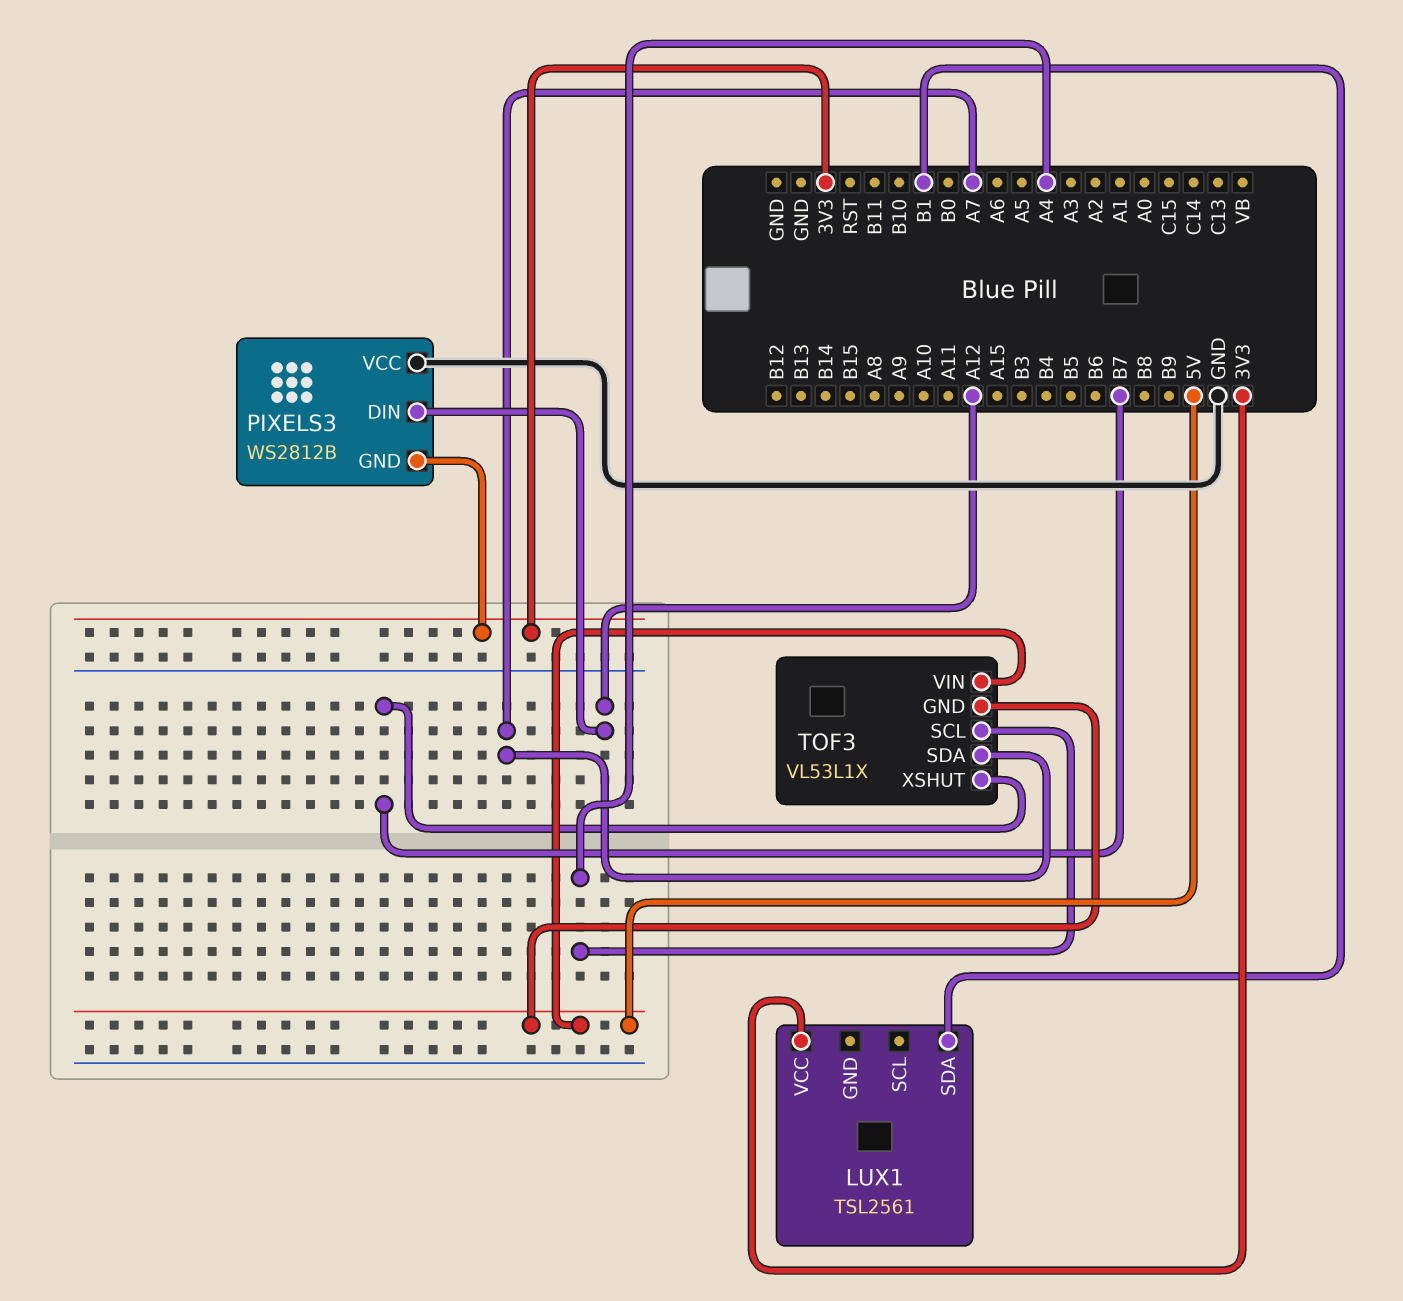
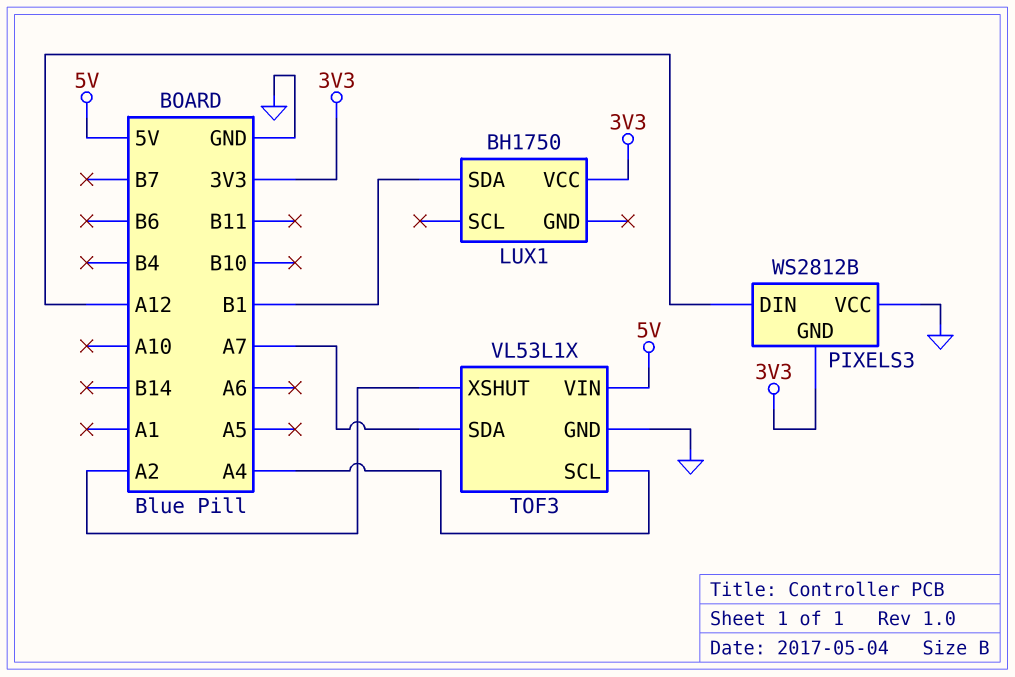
LUX1: TSL2561 -> BH1750
TOF3 pin GND: 5V -> GND
TOF3 pin XSHUT: B7 -> A2

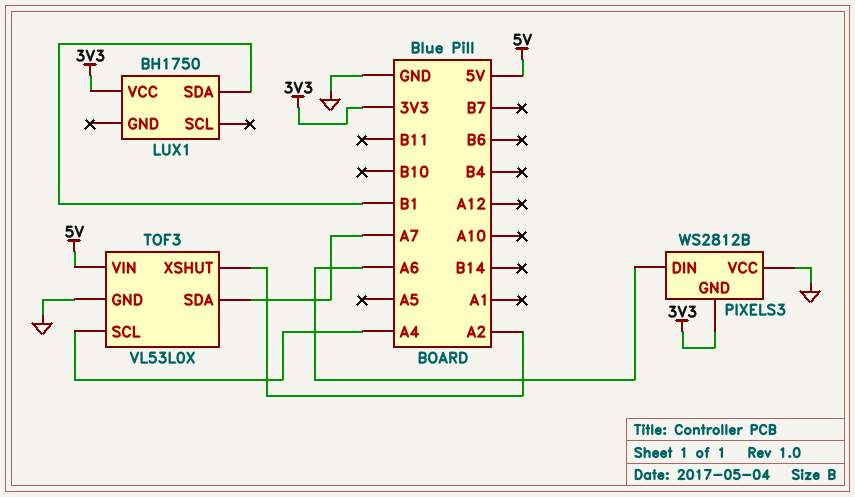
PIXELS3 pin DIN: A12 -> A6
TOF3: VL53L1X -> VL53L0X

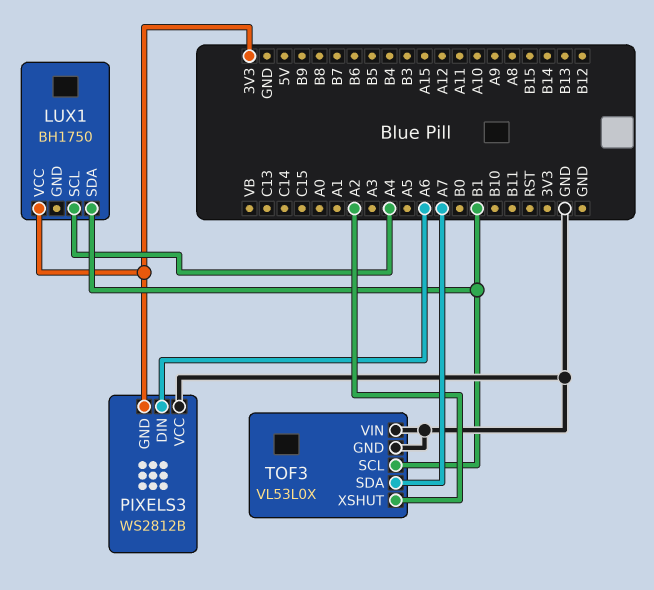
LUX1 pin SCL: none -> A4
TOF3 pin SCL: A4 -> B1
TOF3 pin VIN: 5V -> GND

